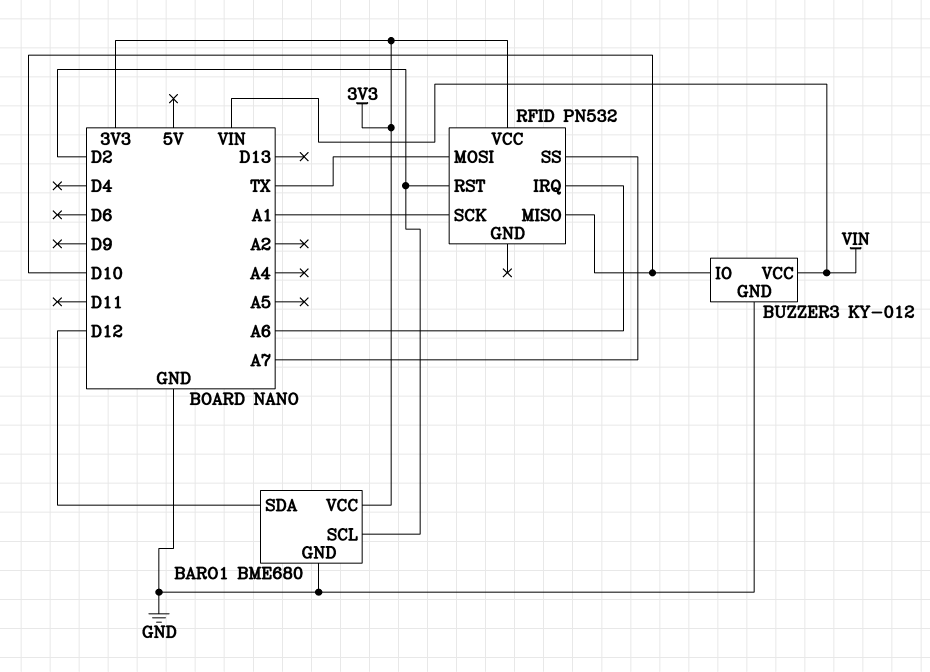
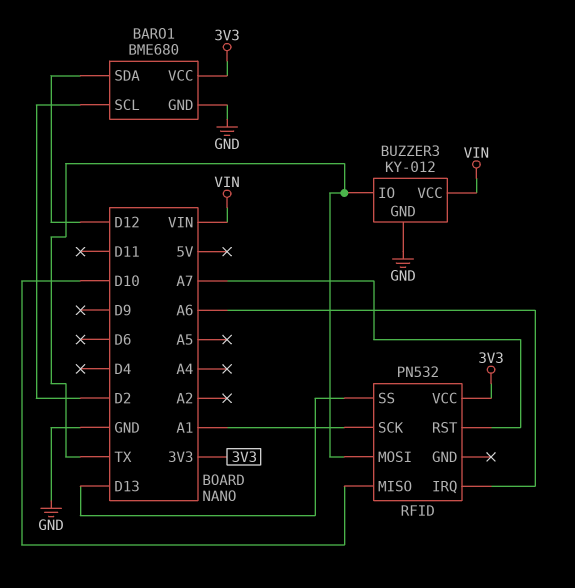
BUZZER3 pin IO: D10 -> TX
RFID pin RST: D2 -> A7
RFID pin SS: A7 -> D13

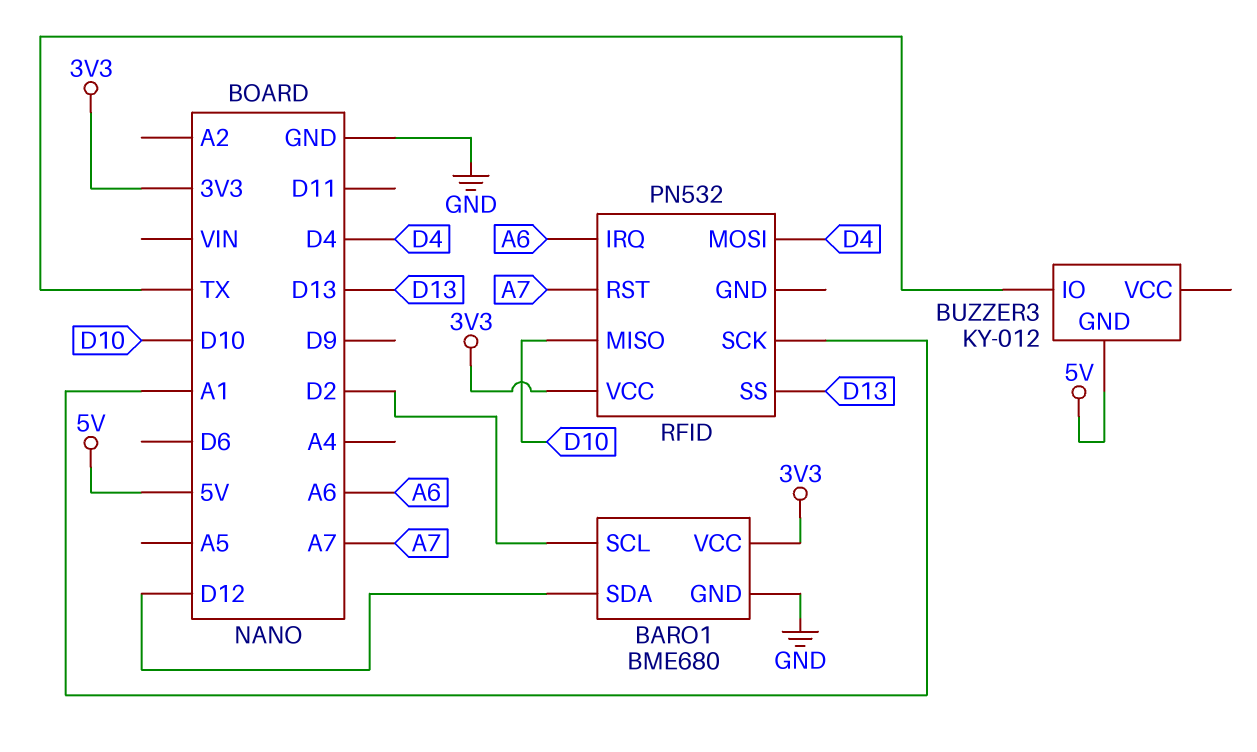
BUZZER3 pin GND: GND -> 5V
BUZZER3 pin VCC: VIN -> none
RFID pin MOSI: TX -> D4

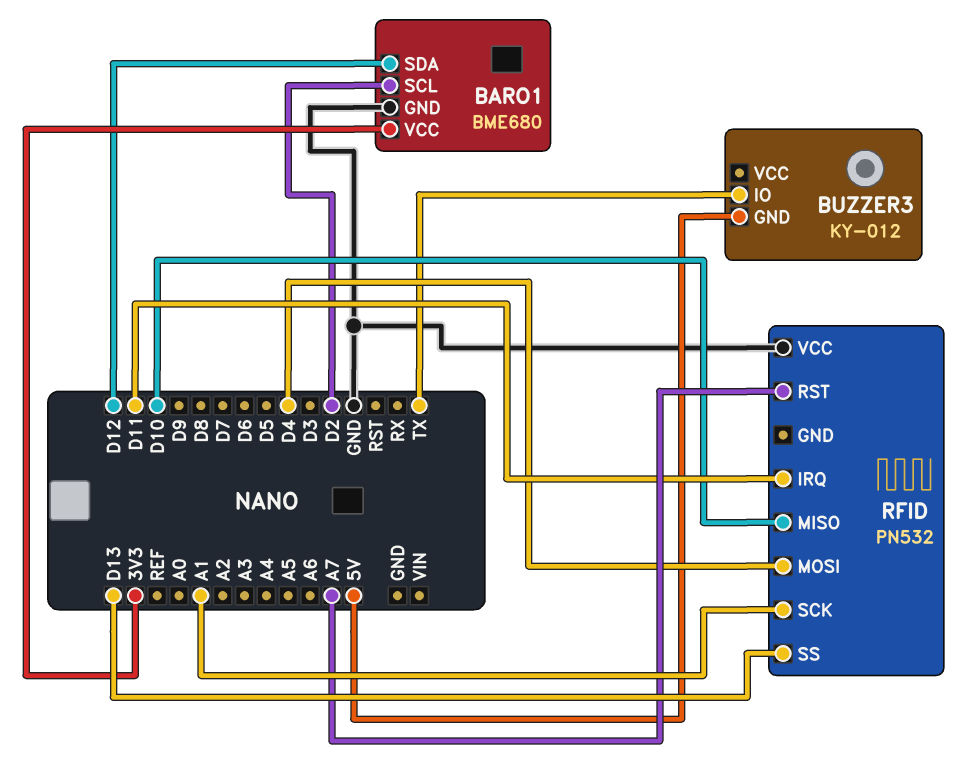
RFID pin IRQ: A6 -> D11
RFID pin VCC: 3V3 -> GND

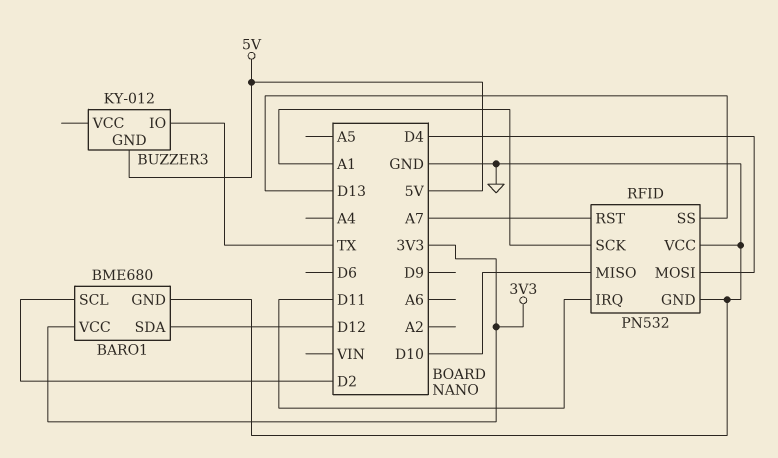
RFID pin GND: none -> GND

